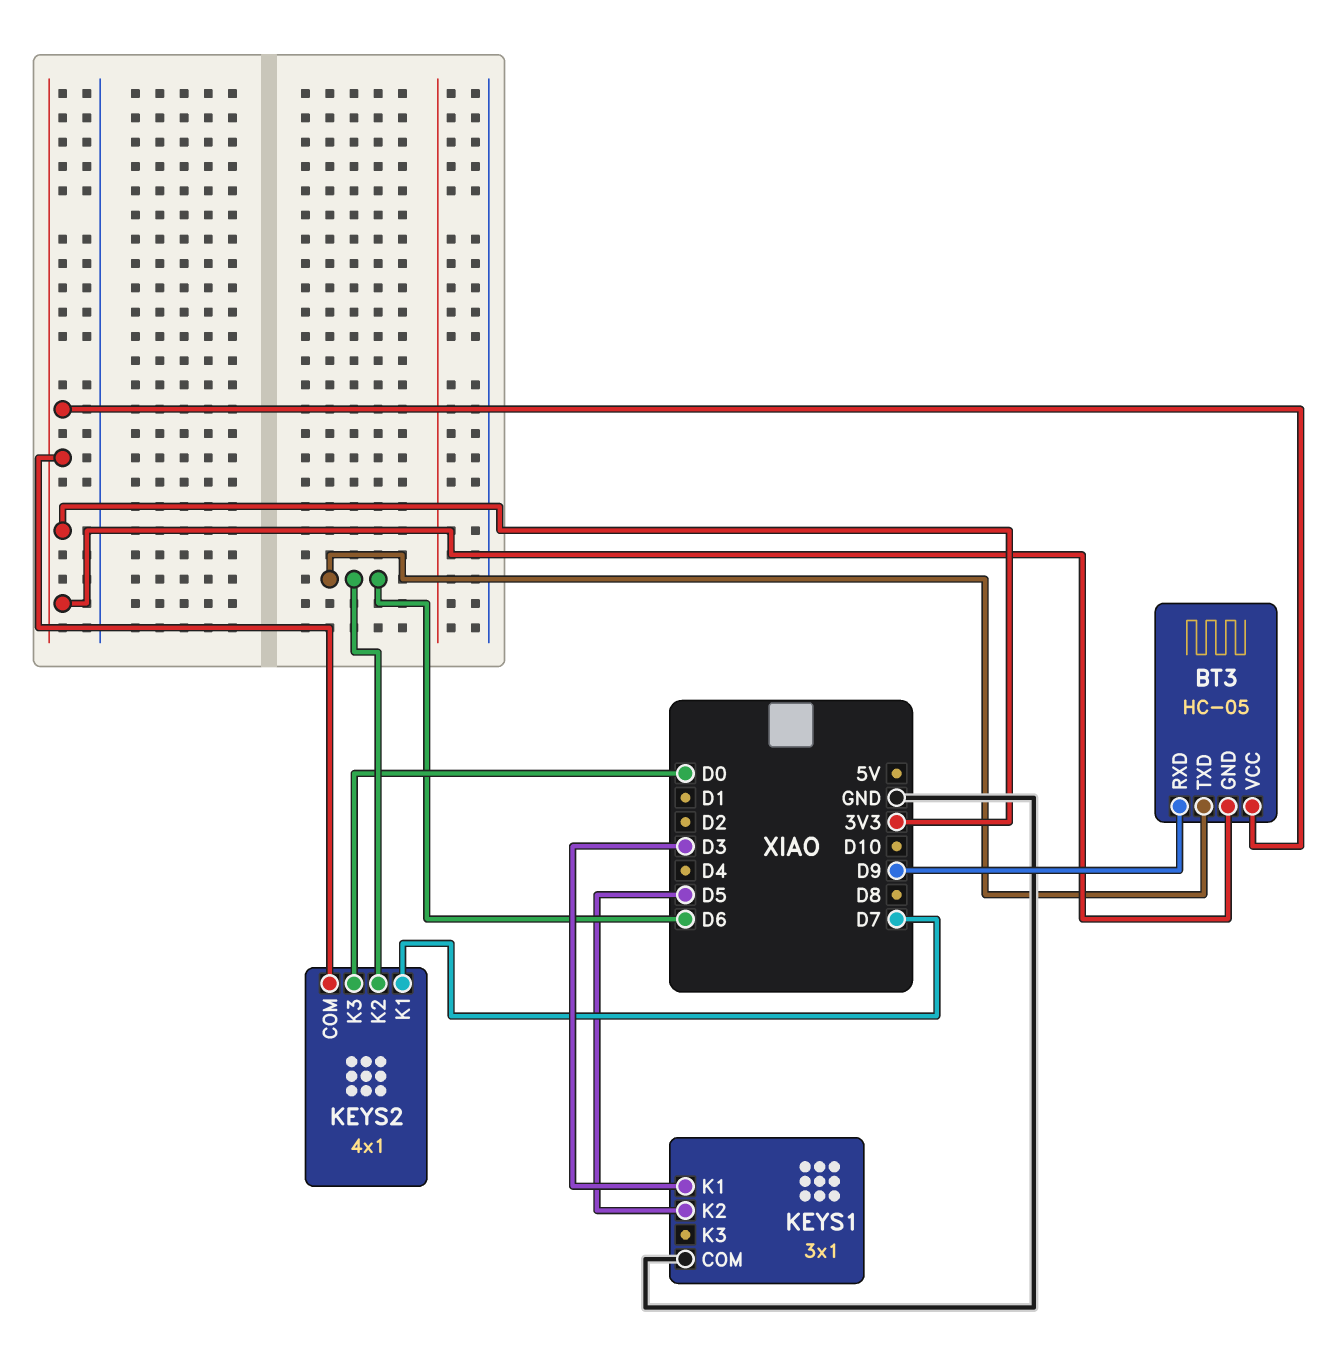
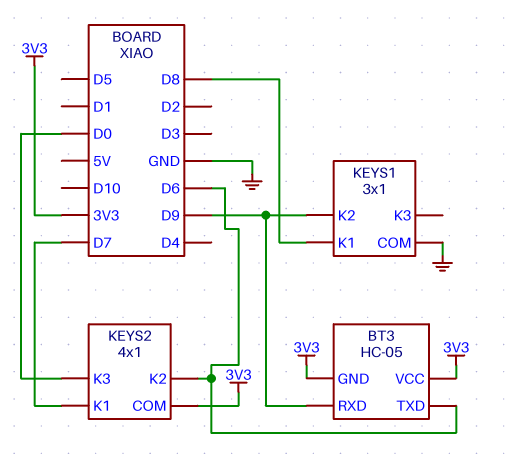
KEYS1 pin K1: D3 -> D8
KEYS1 pin K2: D5 -> D9

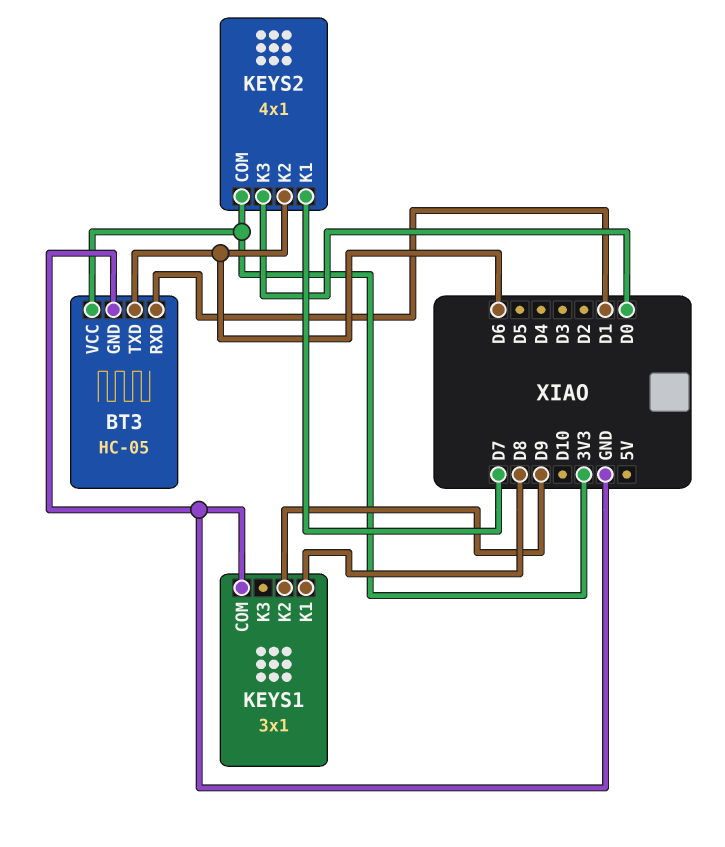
BT3 pin GND: 3V3 -> GND
BT3 pin RXD: D9 -> D1

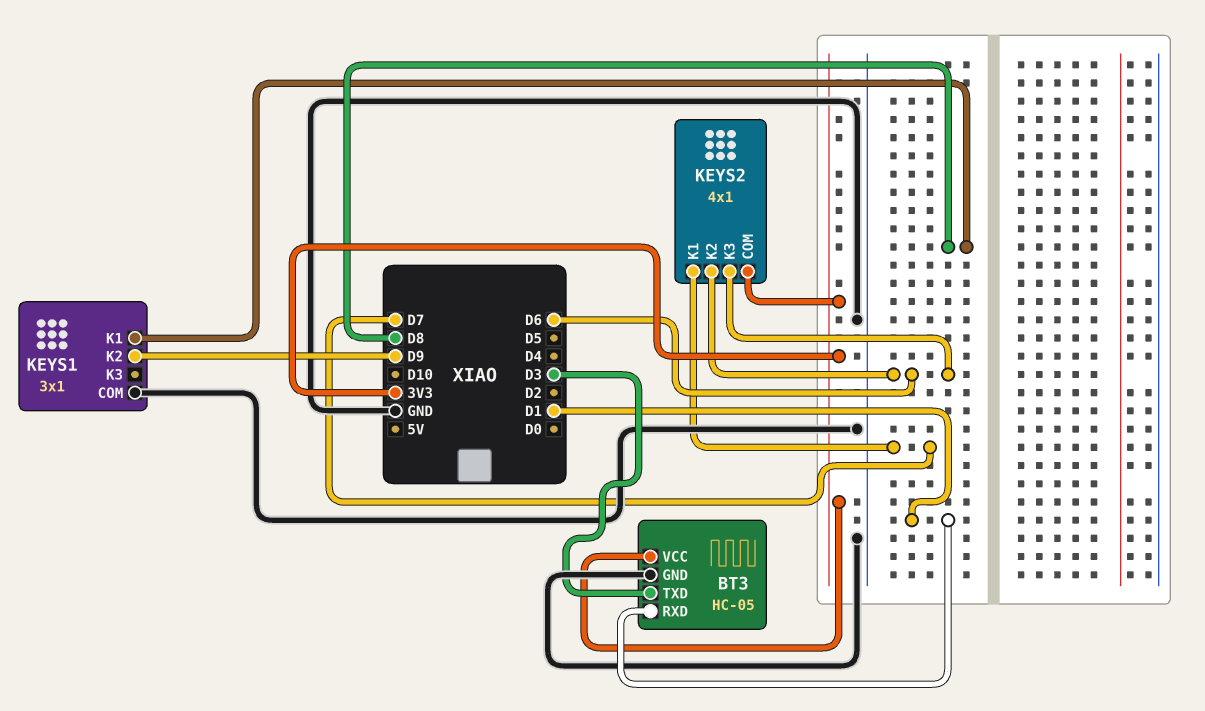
BT3 pin TXD: D6 -> D3
KEYS2 pin K3: D0 -> D6

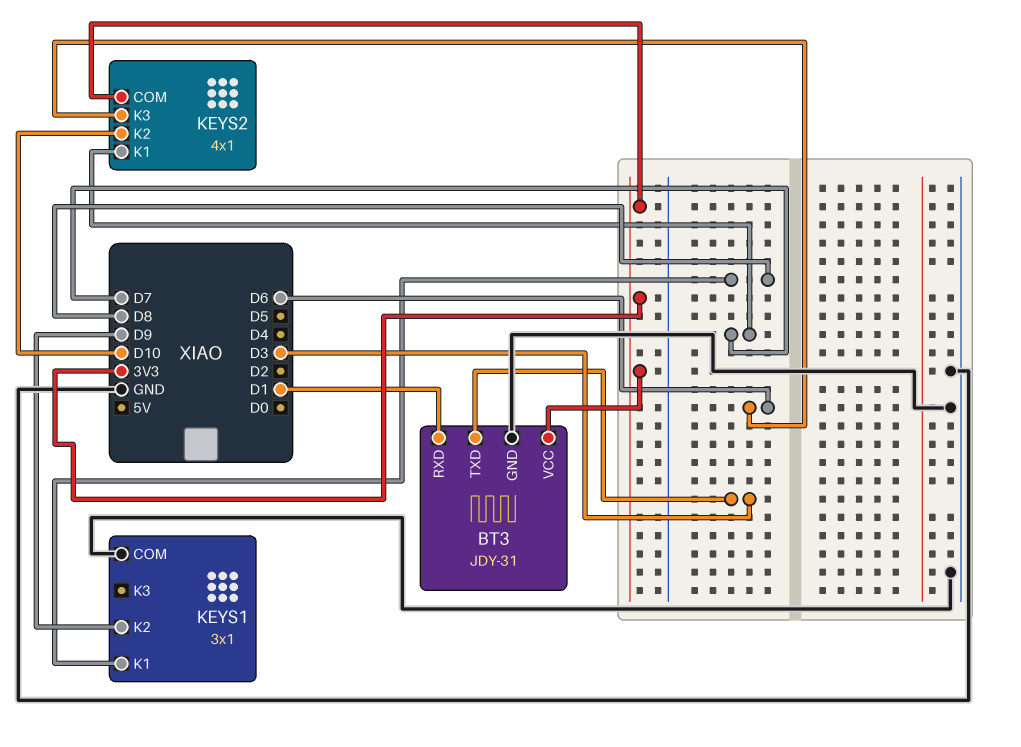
BT3: HC-05 -> JDY-31
KEYS2 pin K2: D6 -> D10

